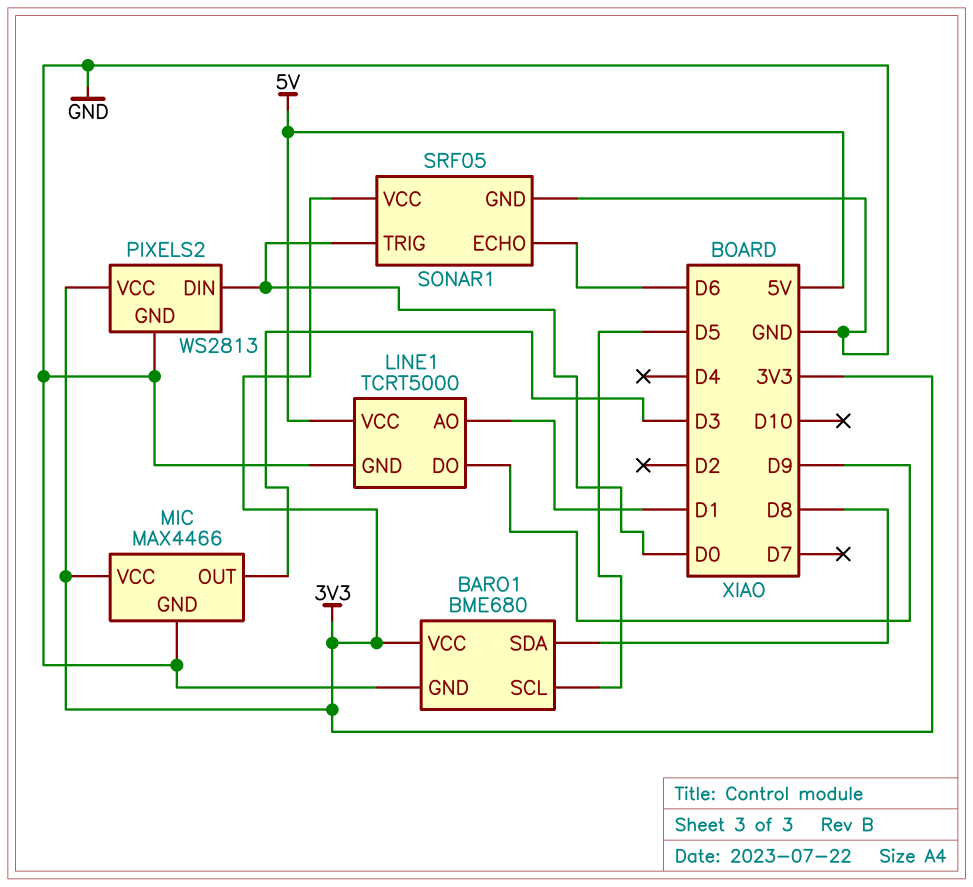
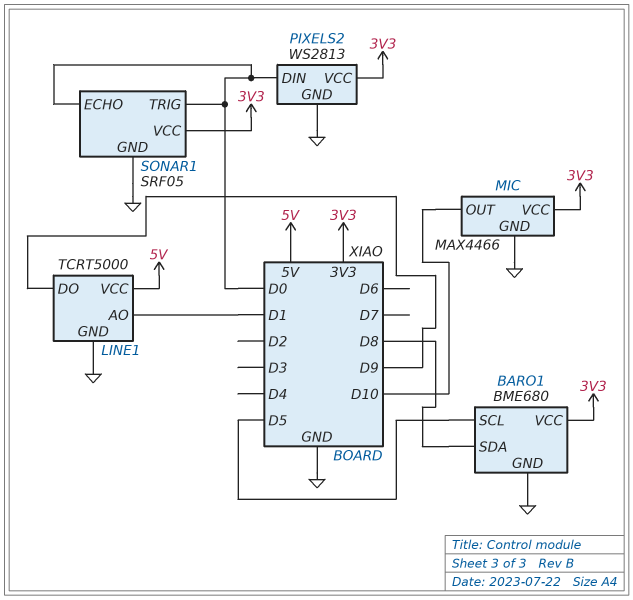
MIC pin OUT: D3 -> D10
SONAR1 pin ECHO: D6 -> D0

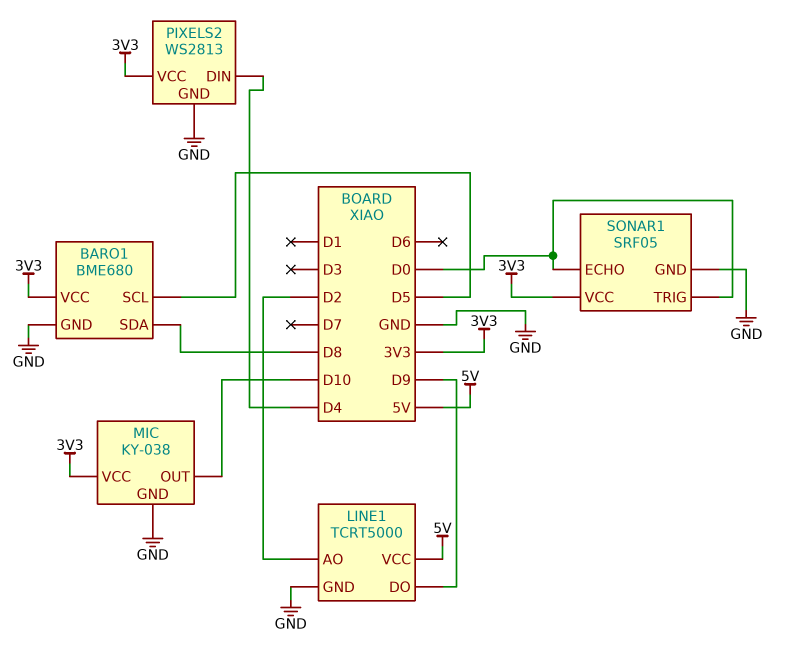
LINE1 pin AO: D1 -> D2
MIC: MAX4466 -> KY-038
PIXELS2 pin DIN: D0 -> D4

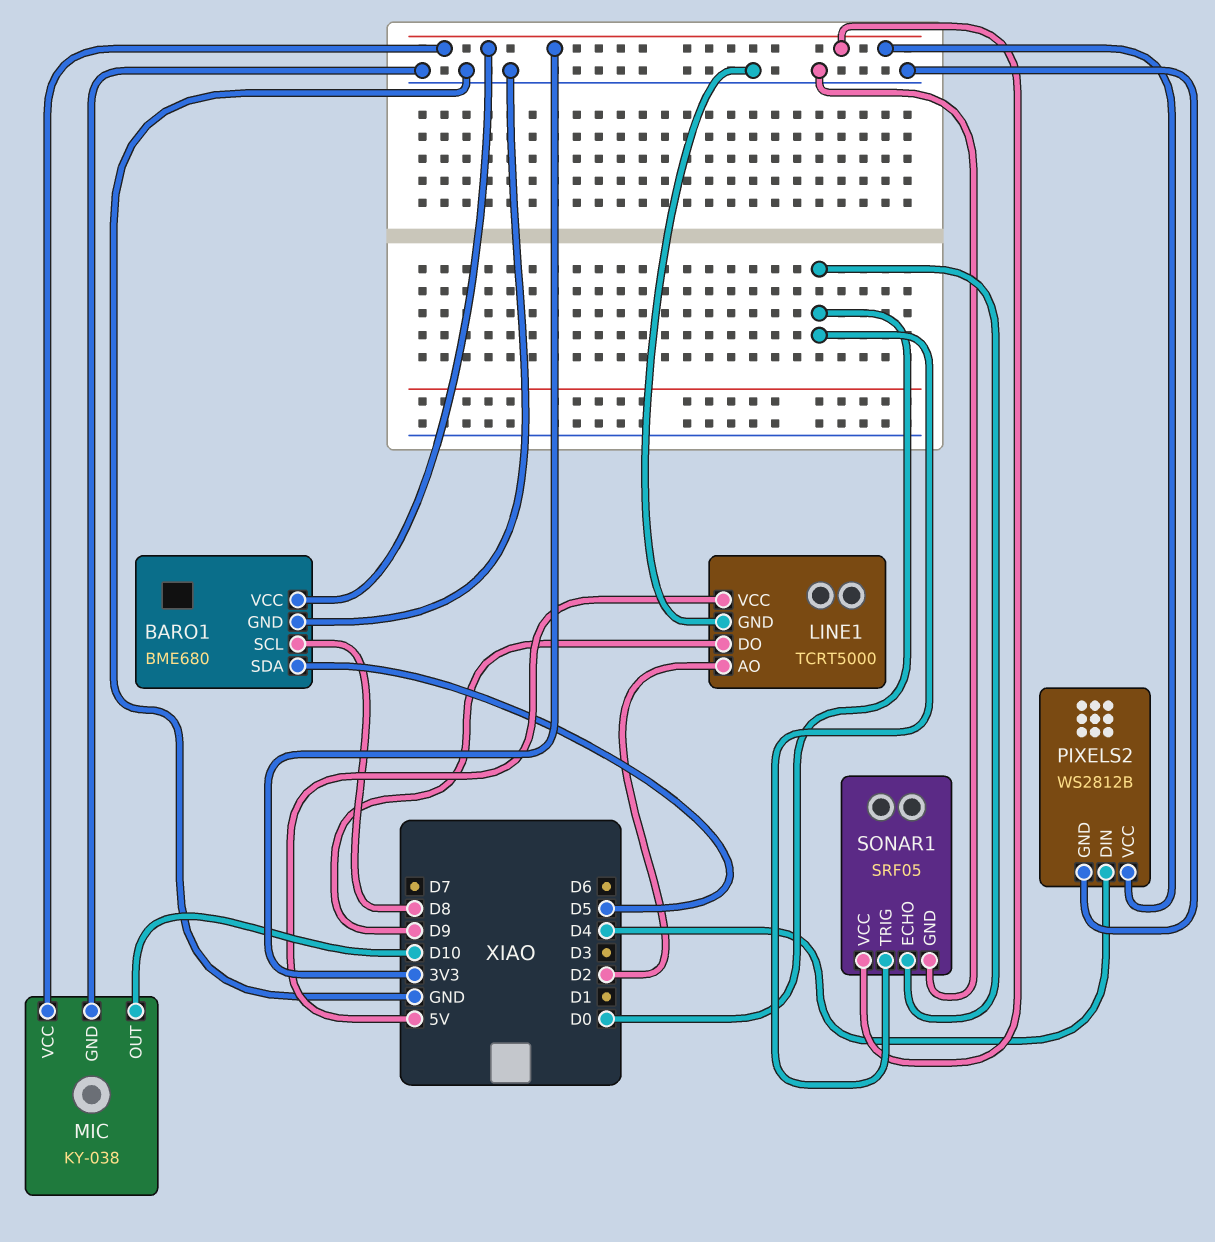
BARO1 pin SCL: D5 -> D8
BARO1 pin SDA: D8 -> D5
PIXELS2: WS2813 -> WS2812B

